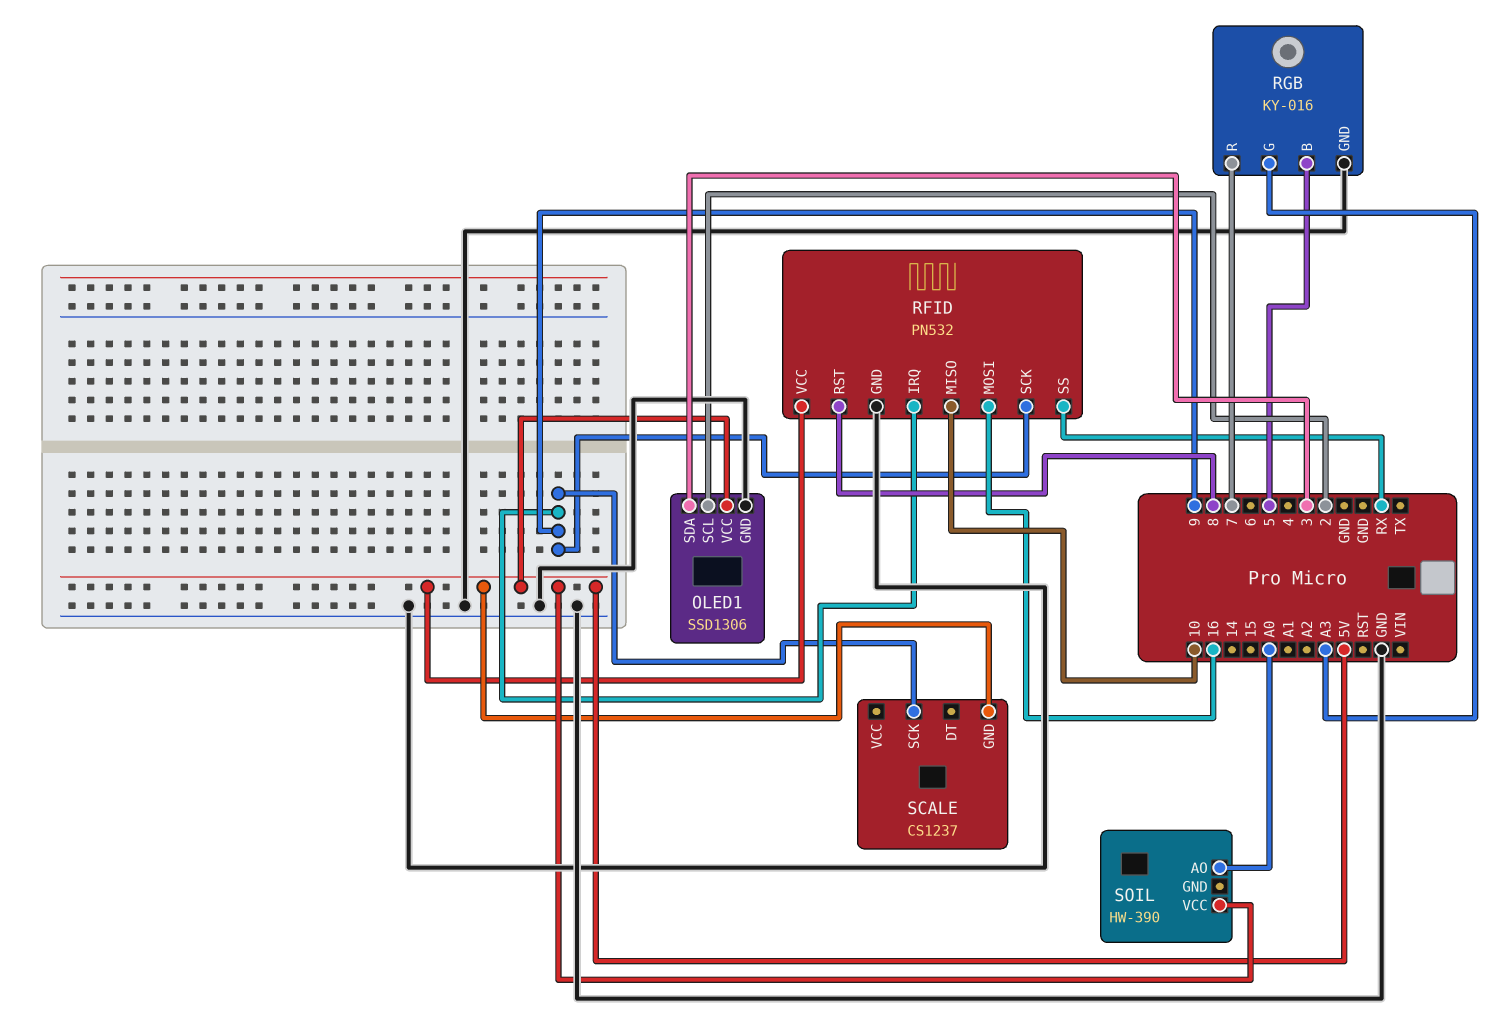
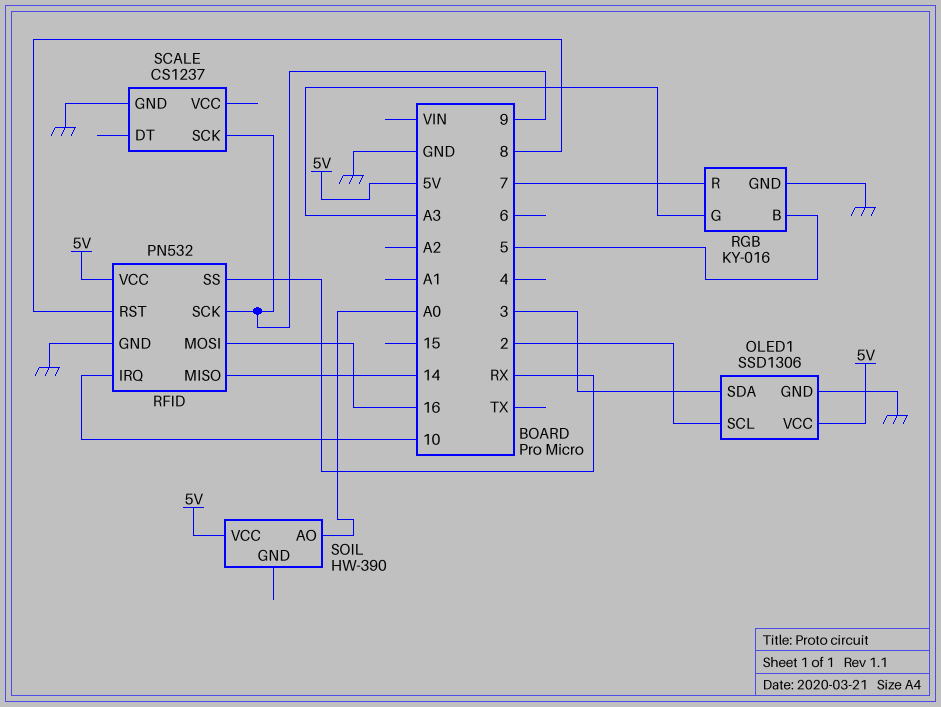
RFID pin IRQ: 9 -> 10
RFID pin MISO: 10 -> 14
SCALE pin GND: 5V -> GND

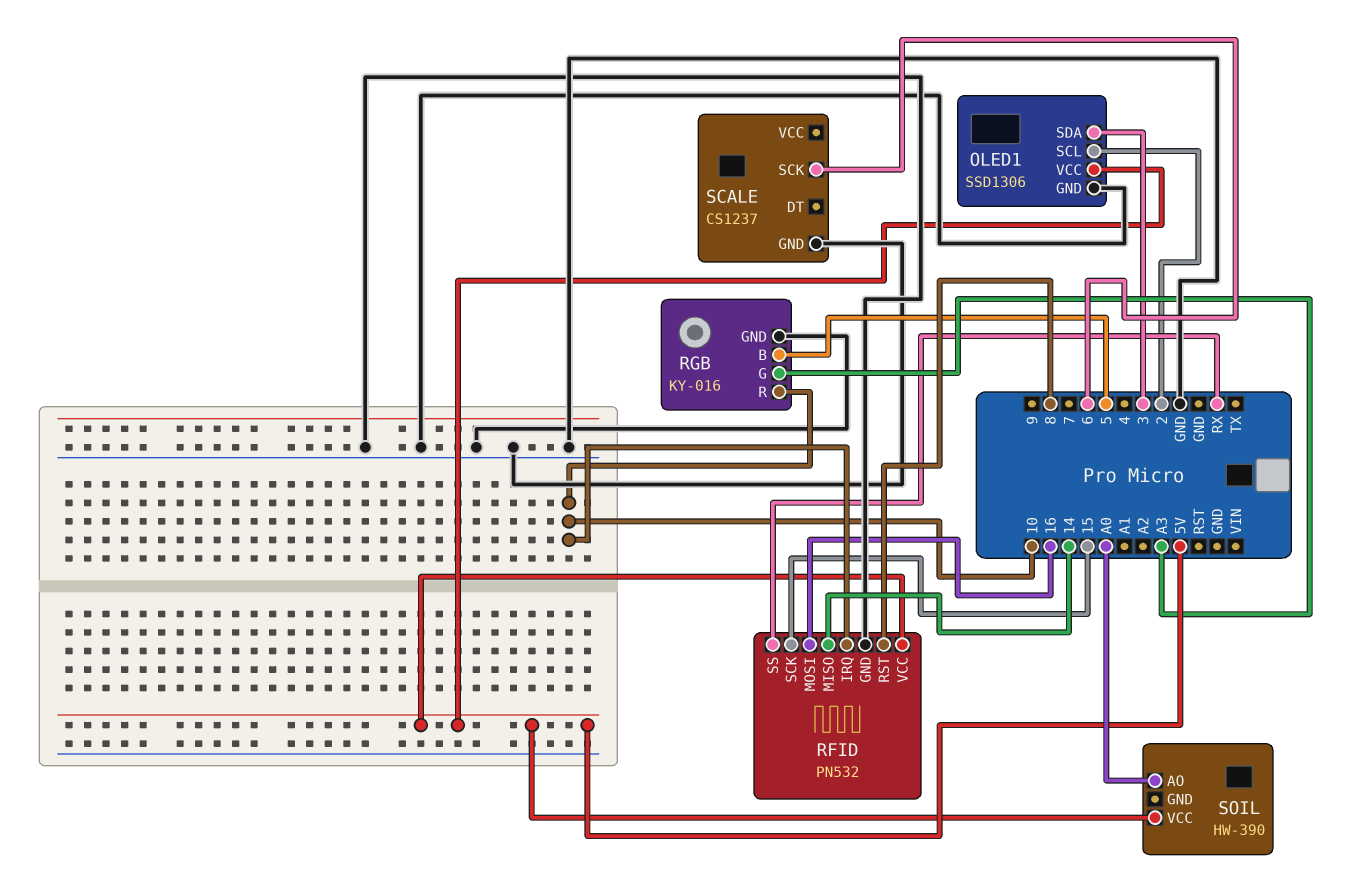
RFID pin SCK: 9 -> 15
RGB pin R: 7 -> 10
SCALE pin SCK: 9 -> 6

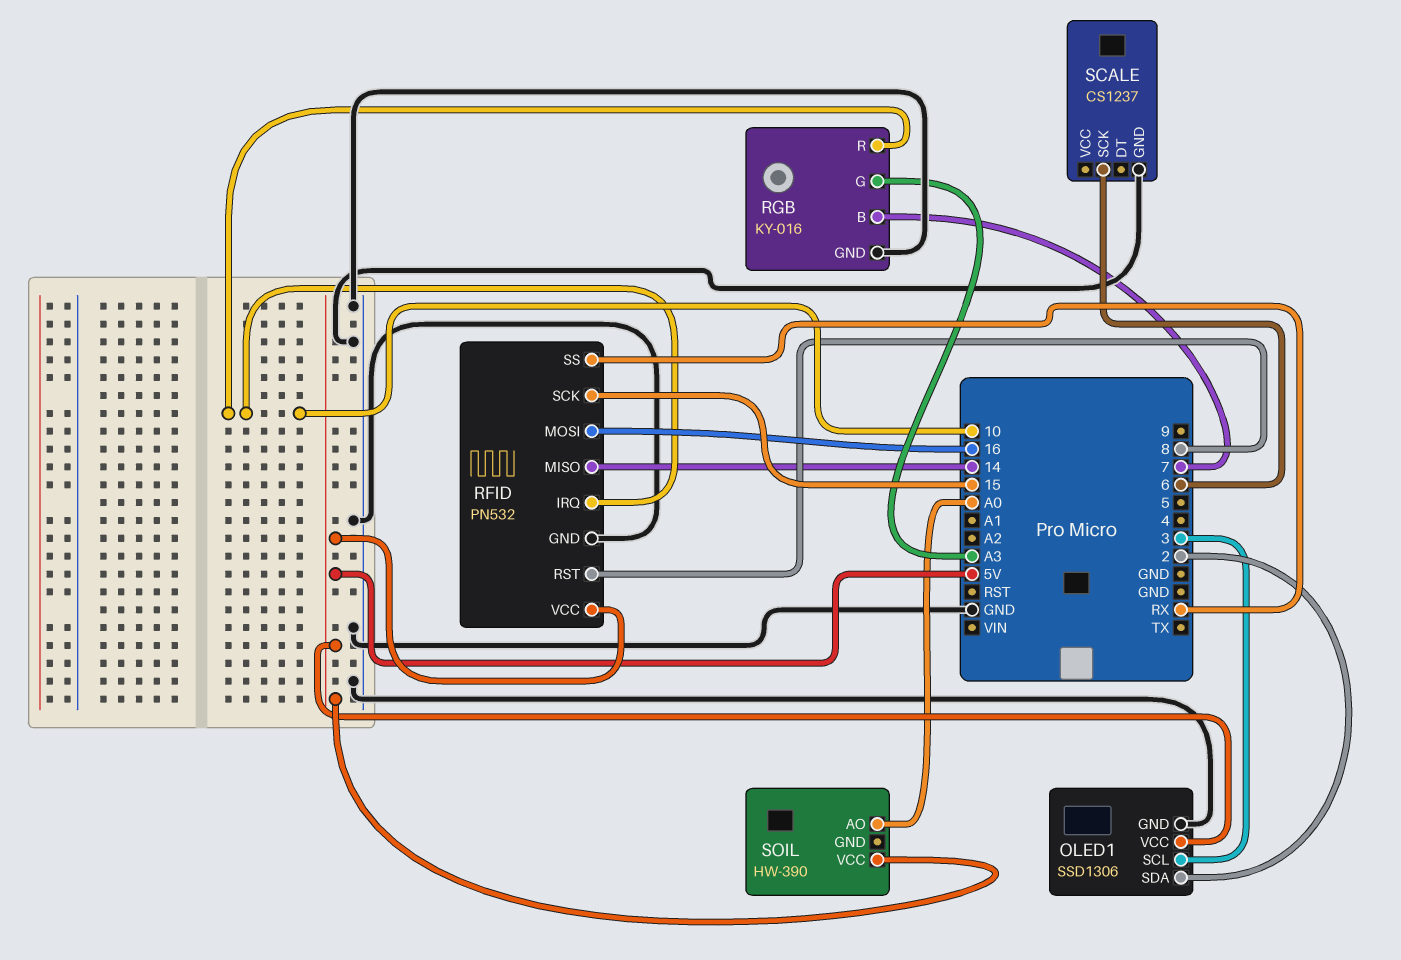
OLED1 pin SCL: 2 -> 3
OLED1 pin SDA: 3 -> 2
RGB pin B: 5 -> 7

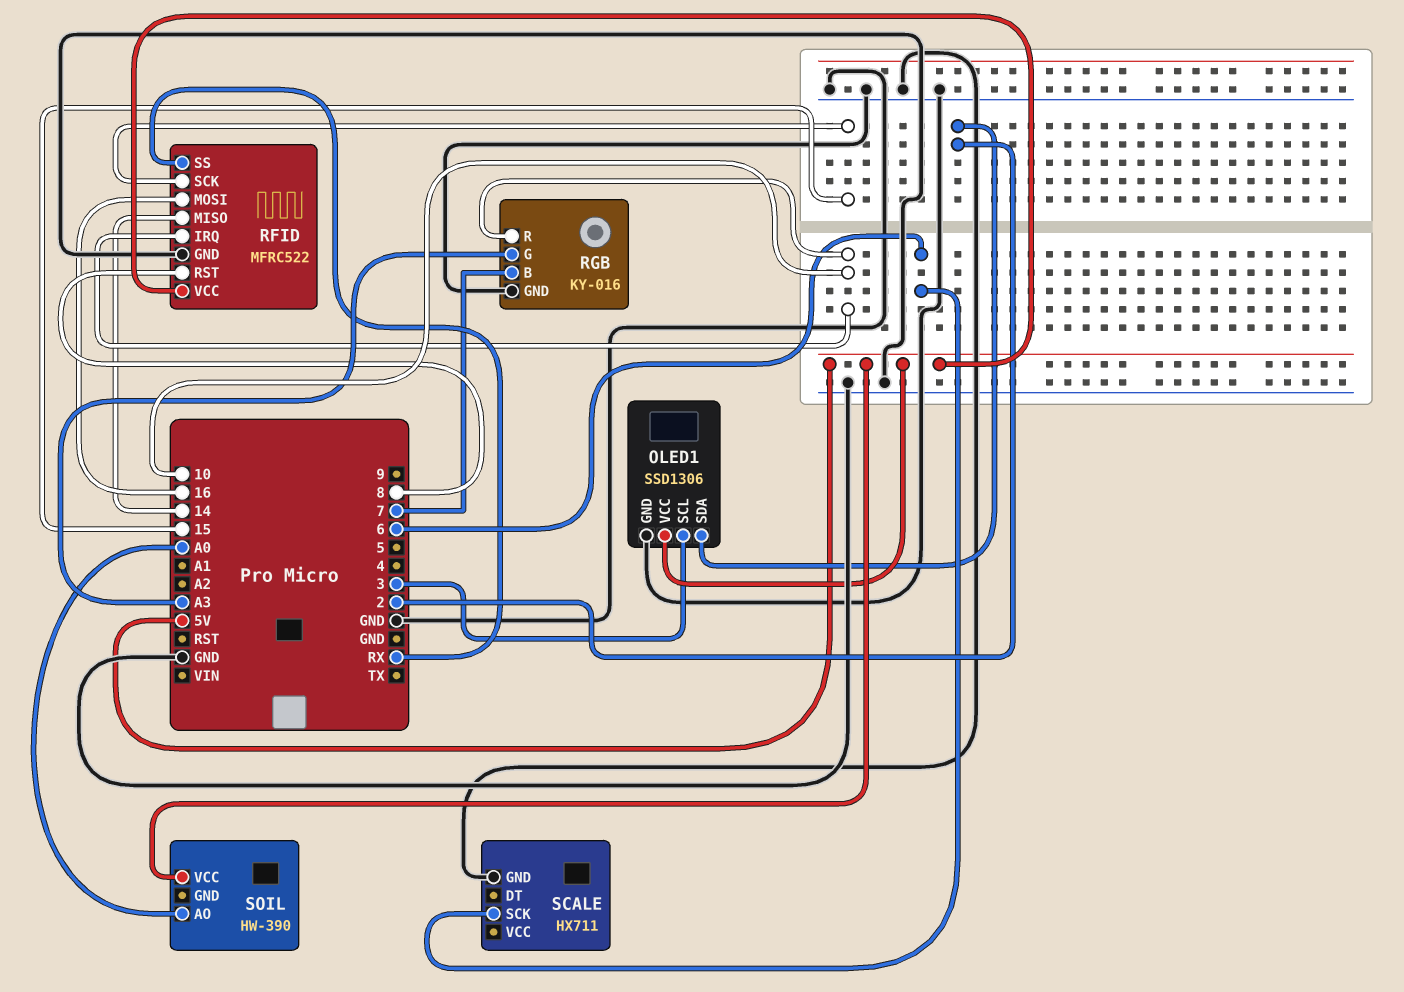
RFID: PN532 -> MFRC522
SCALE: CS1237 -> HX711

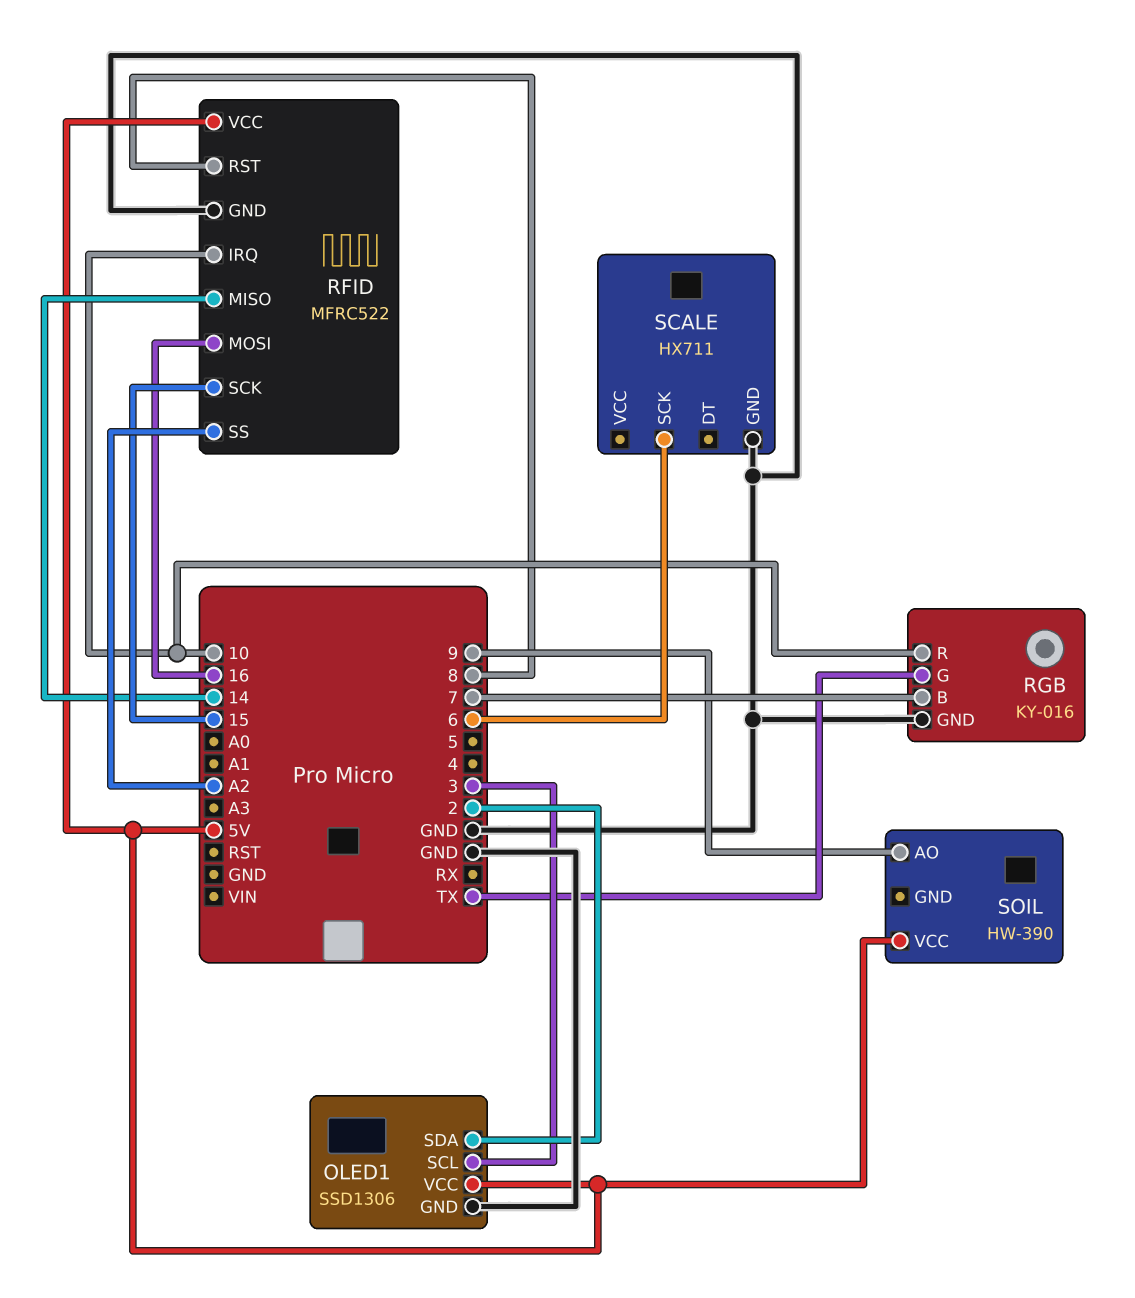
RFID pin SS: RX -> A2
RGB pin G: A3 -> TX
SOIL pin AO: A0 -> 9

